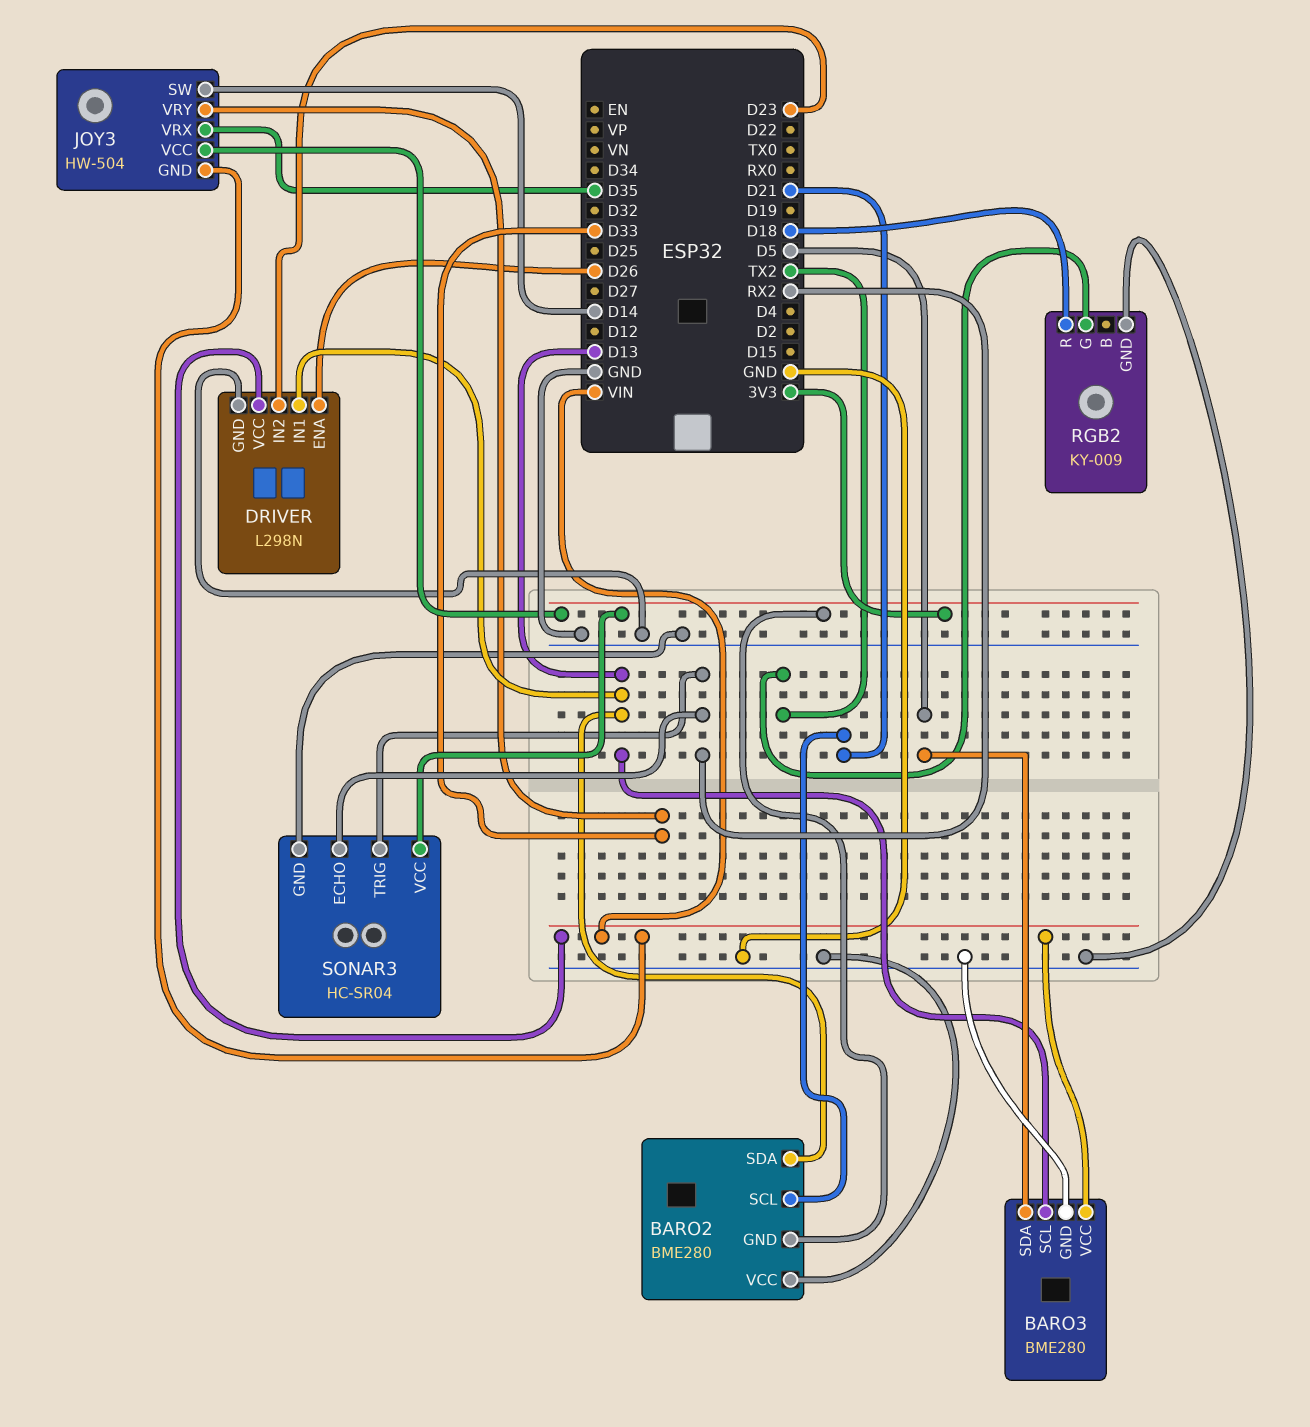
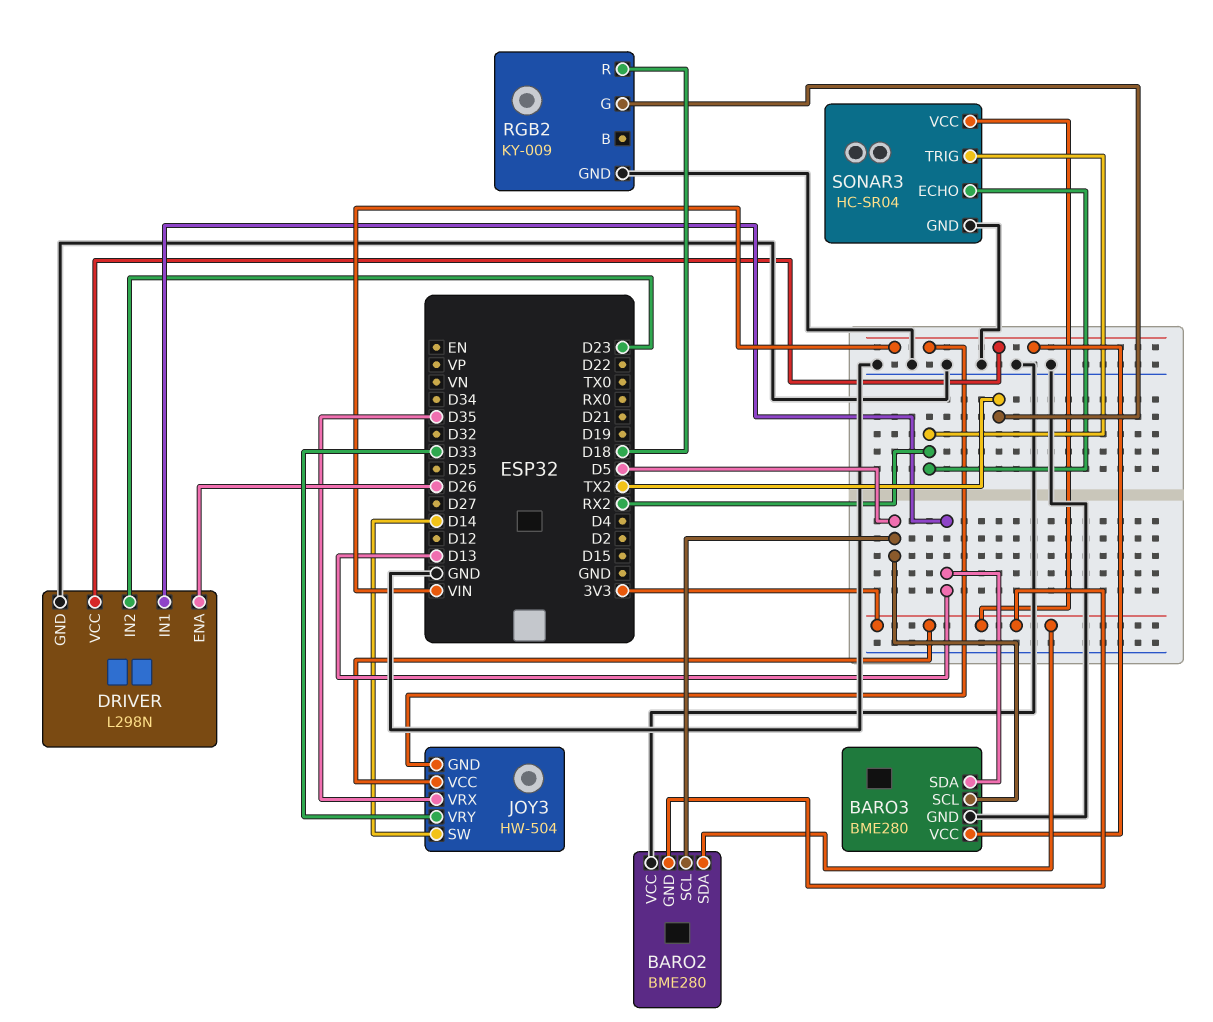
BARO2 pin SCL: D21 -> D5
BARO2 pin SDA: D13 -> 3V3
BARO3 pin SCL: D13 -> D5
BARO3 pin SDA: D5 -> D13

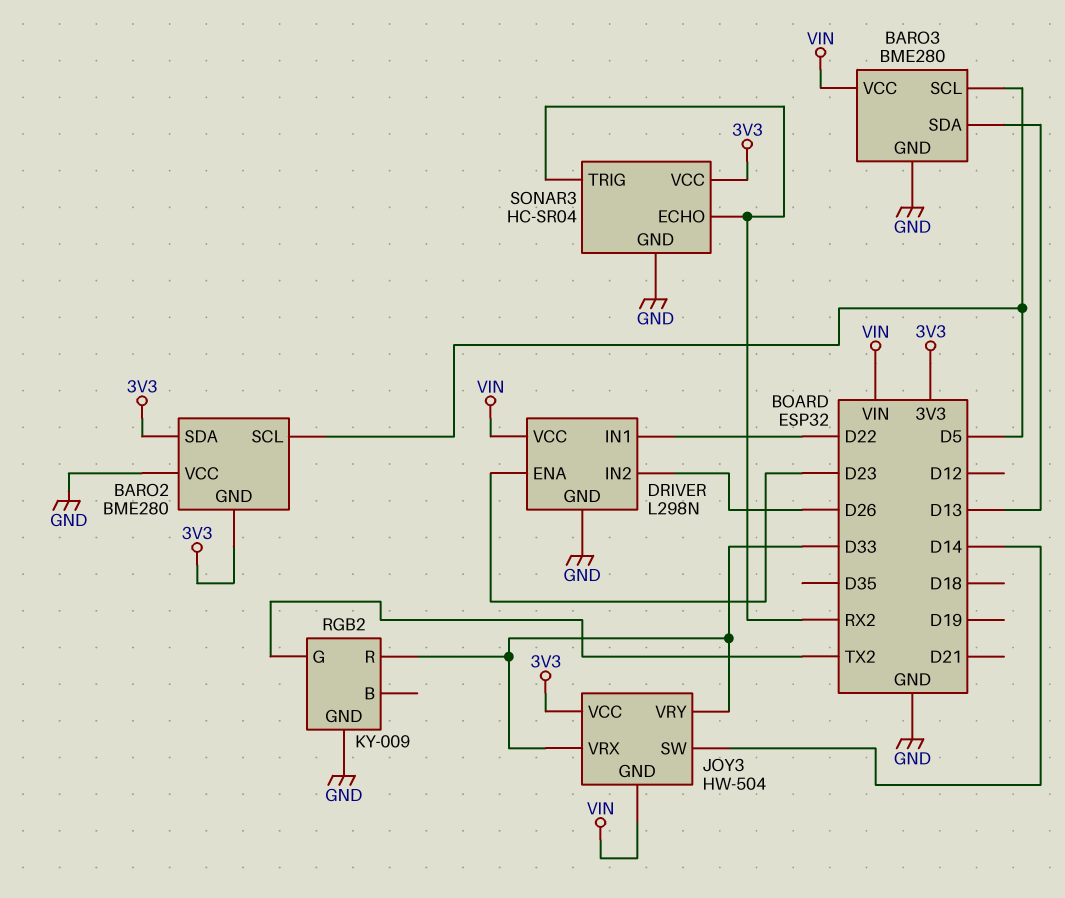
DRIVER pin ENA: D26 -> D23
DRIVER pin IN1: D13 -> D22
DRIVER pin IN2: D23 -> D26
JOY3 pin VRX: D35 -> D33
RGB2 pin R: D18 -> D33

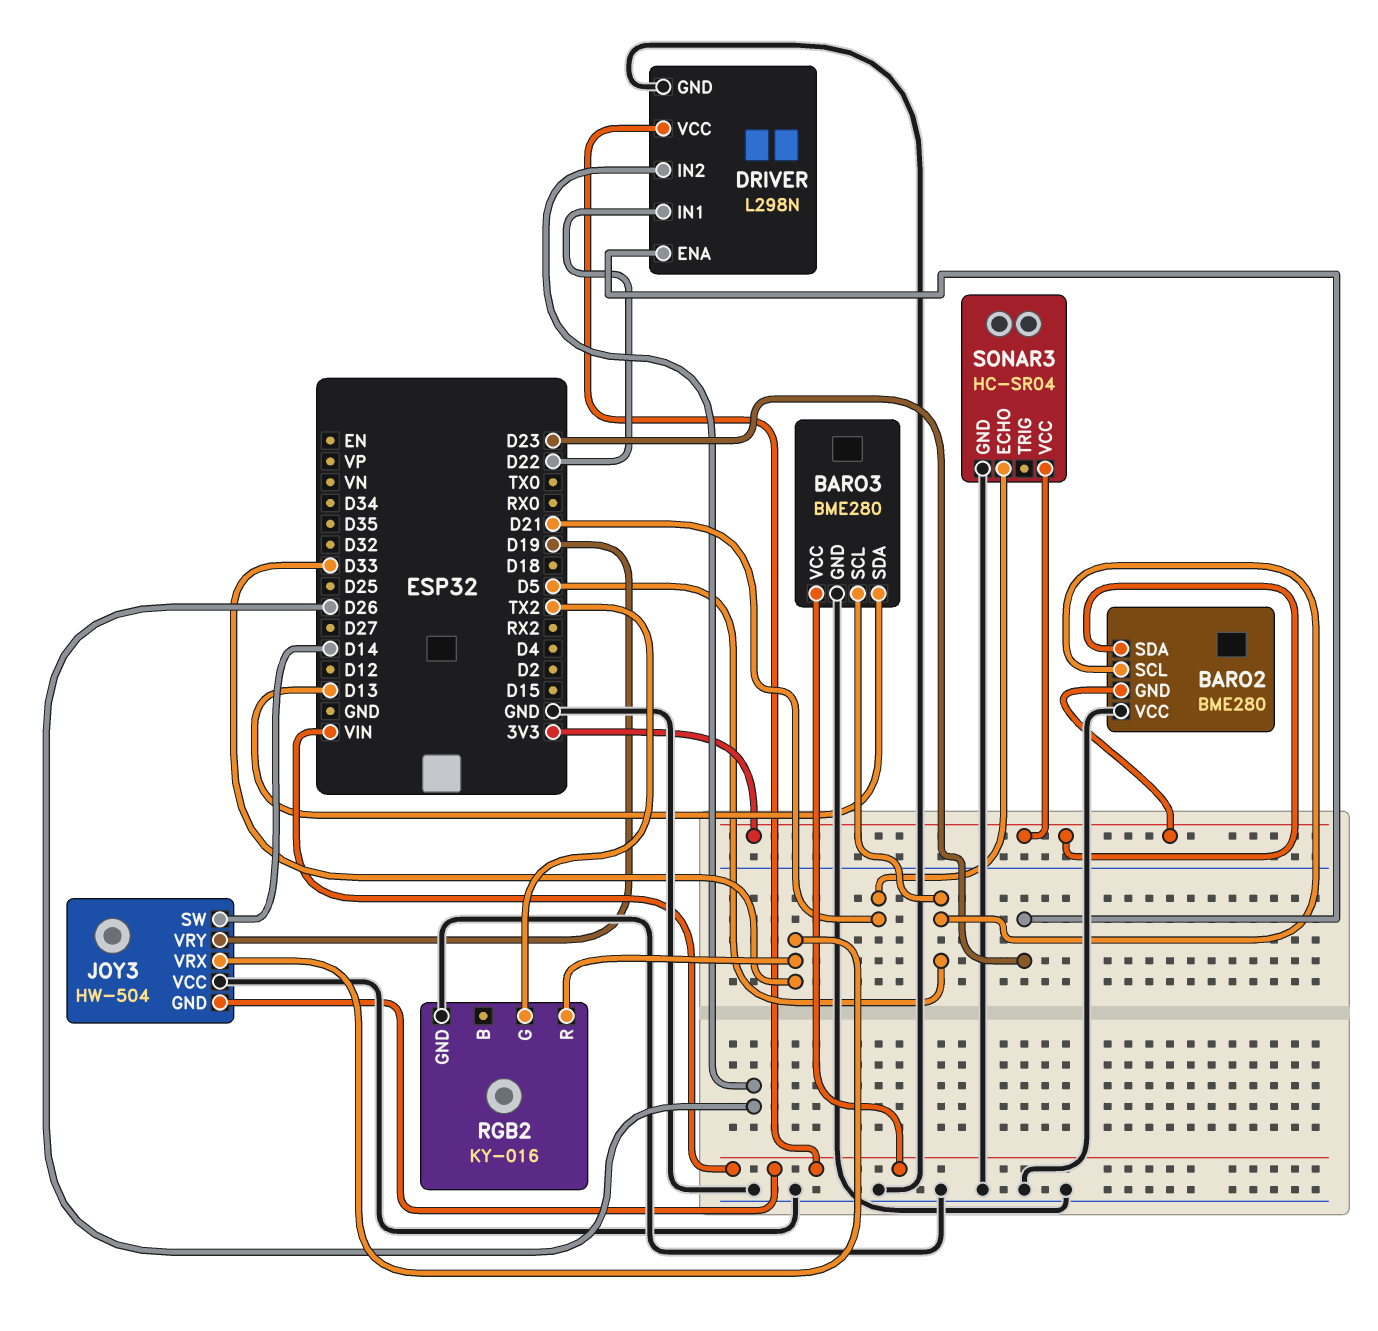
JOY3 pin VCC: 3V3 -> GND
JOY3 pin VRY: D33 -> D19
RGB2: KY-009 -> KY-016
SONAR3 pin ECHO: RX2 -> D21
SONAR3 pin TRIG: RX2 -> none

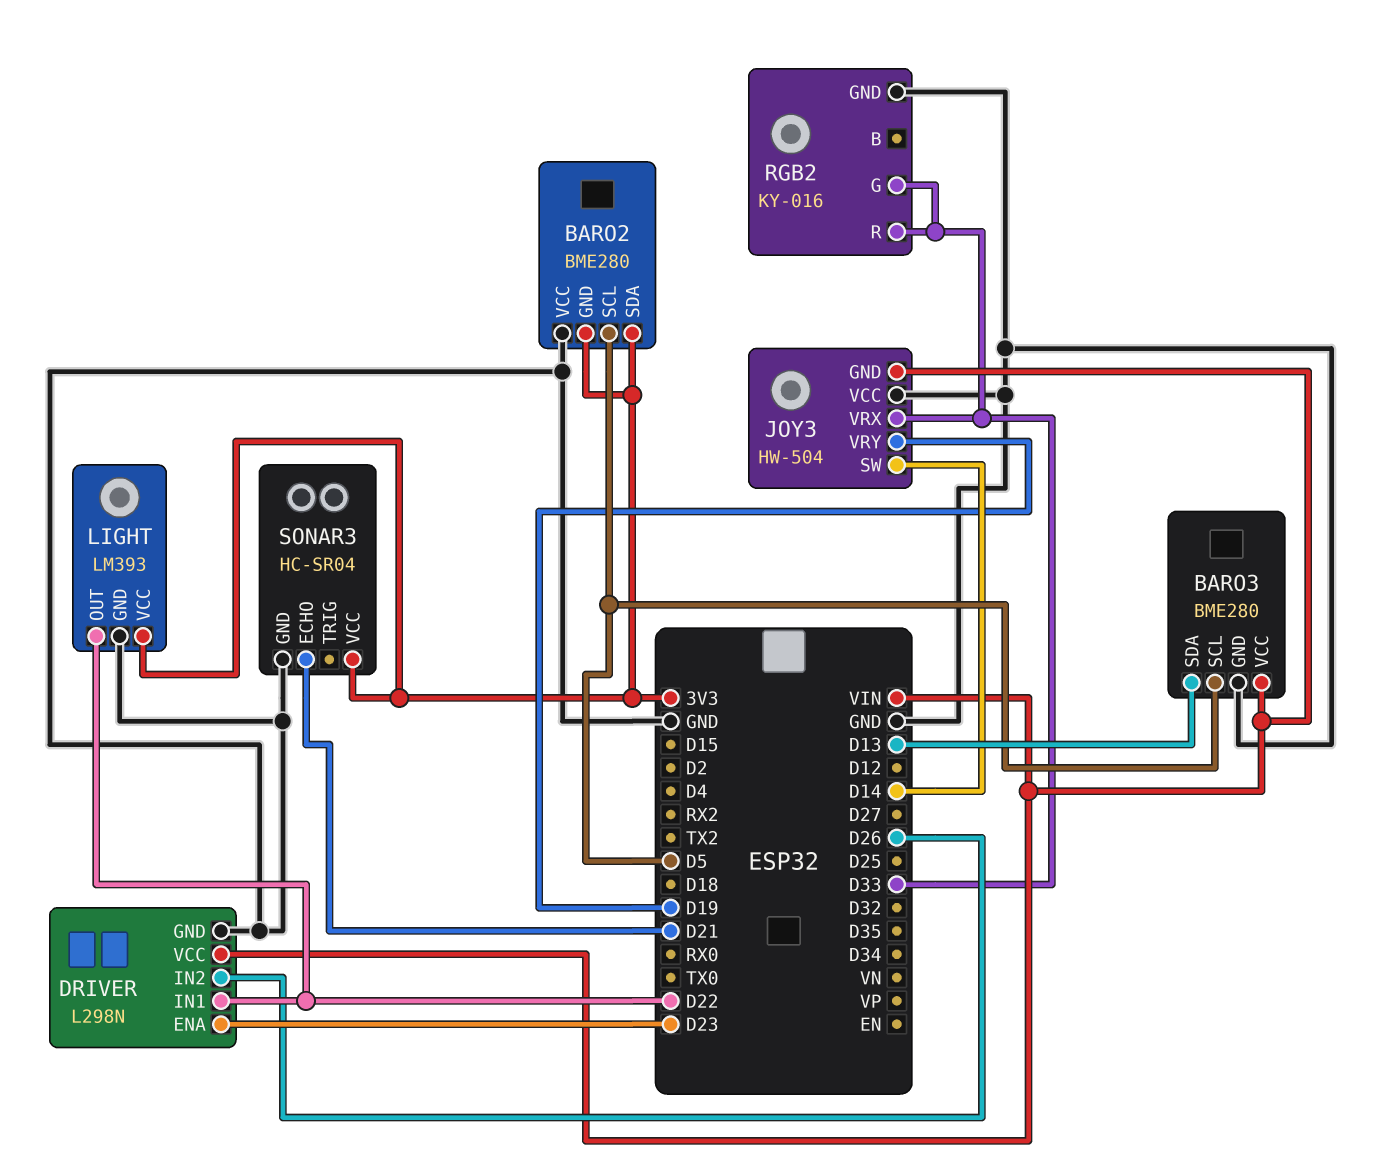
LIGHT: none -> LM393
LIGHT pin GND: none -> GND
LIGHT pin OUT: none -> D22
LIGHT pin VCC: none -> 3V3
RGB2 pin G: TX2 -> D33

